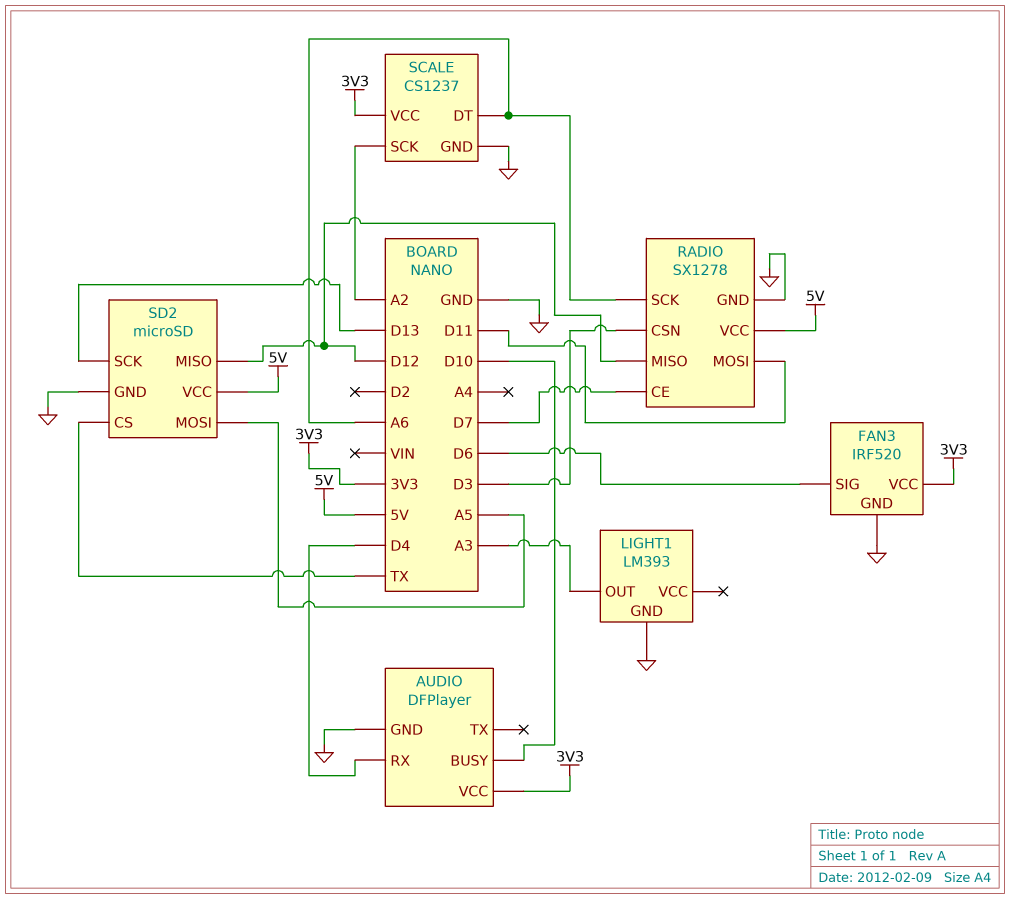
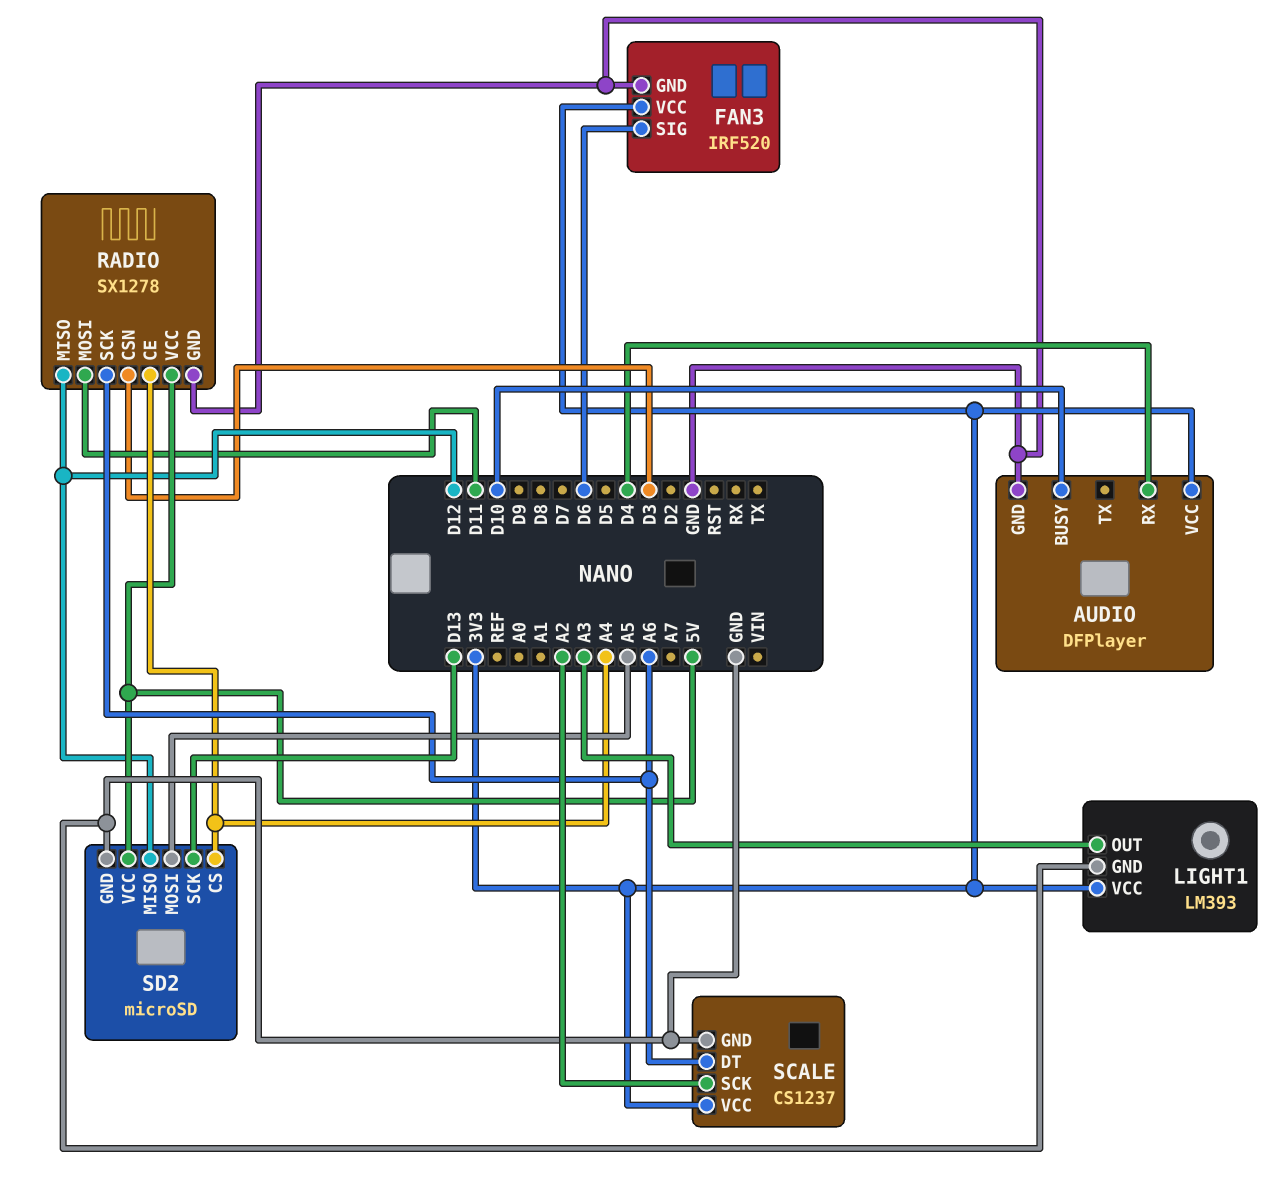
LIGHT1 pin VCC: none -> 3V3
RADIO pin CE: D7 -> A4
SD2 pin CS: TX -> A4

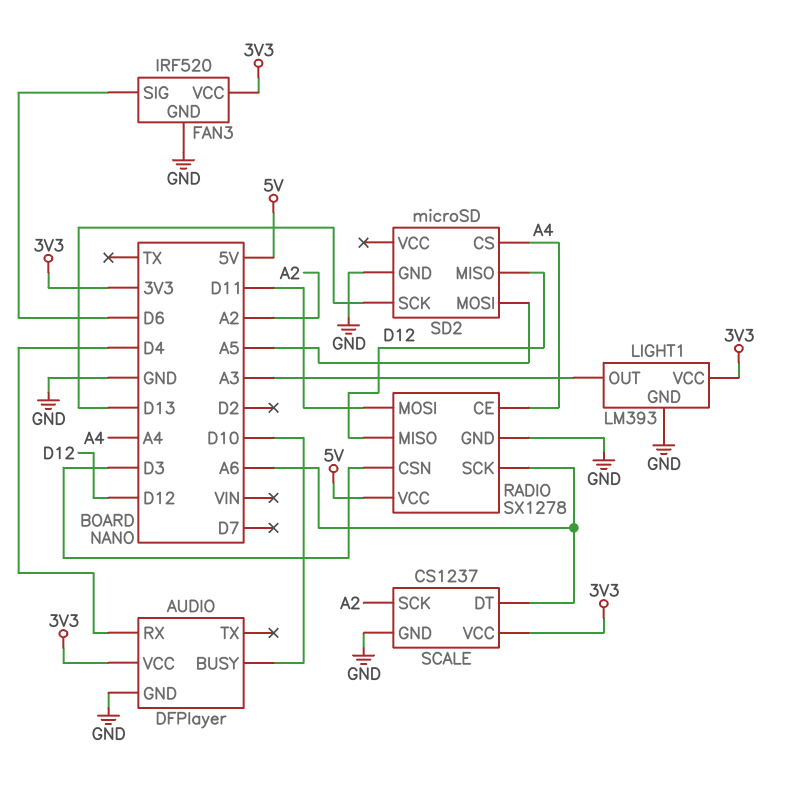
SD2 pin VCC: 5V -> none

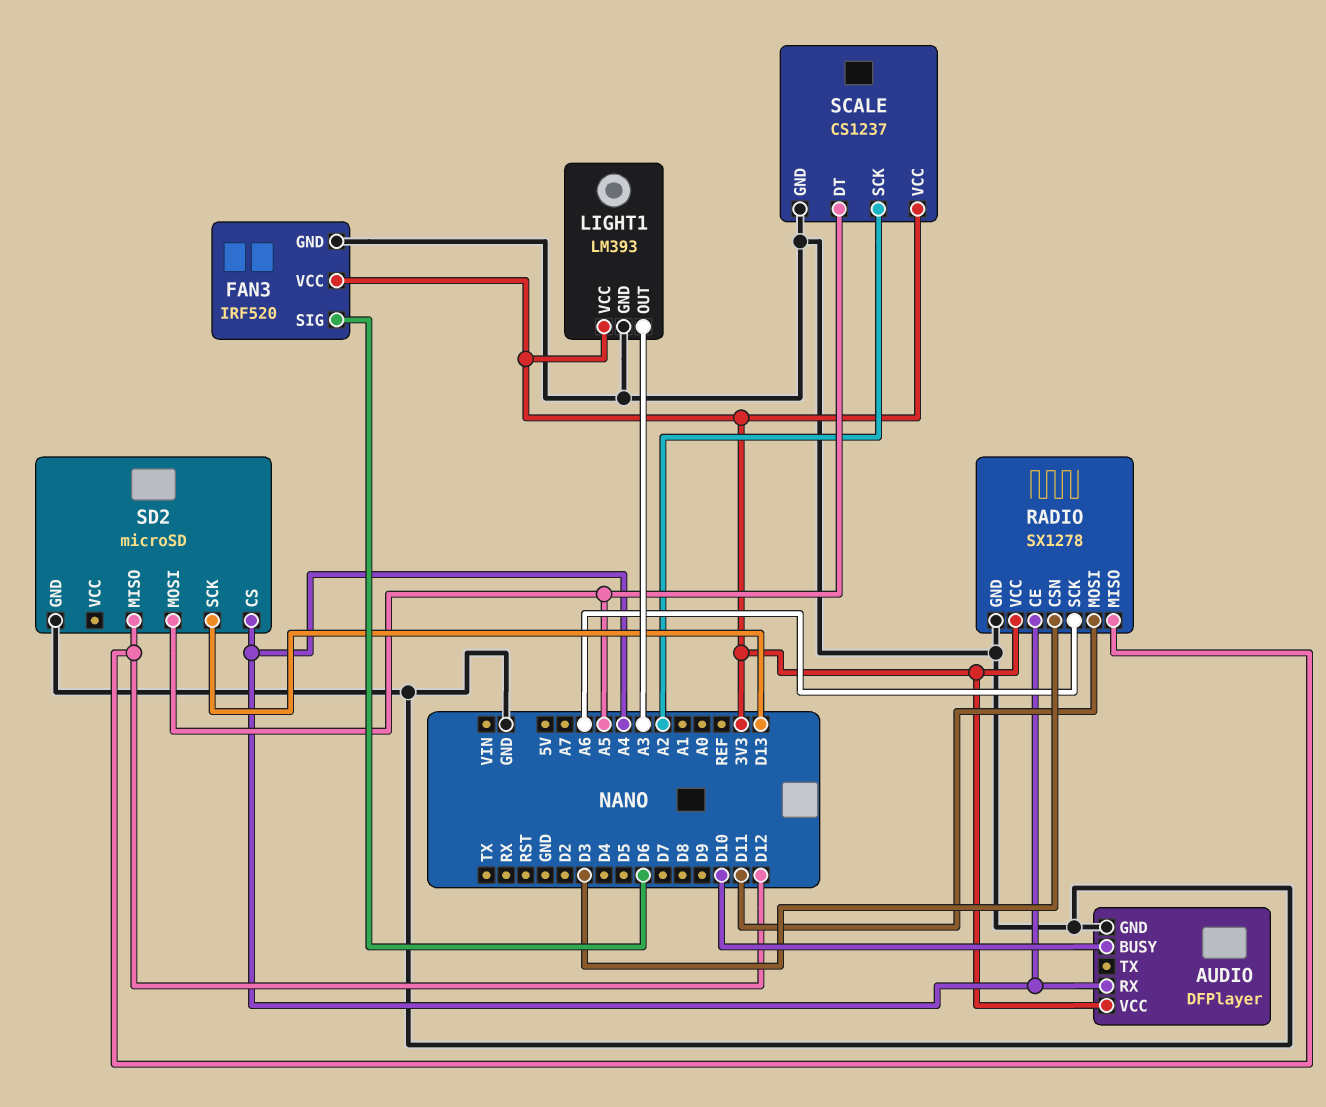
AUDIO pin RX: D4 -> A4
RADIO pin VCC: 5V -> 3V3
SCALE pin DT: A6 -> A5

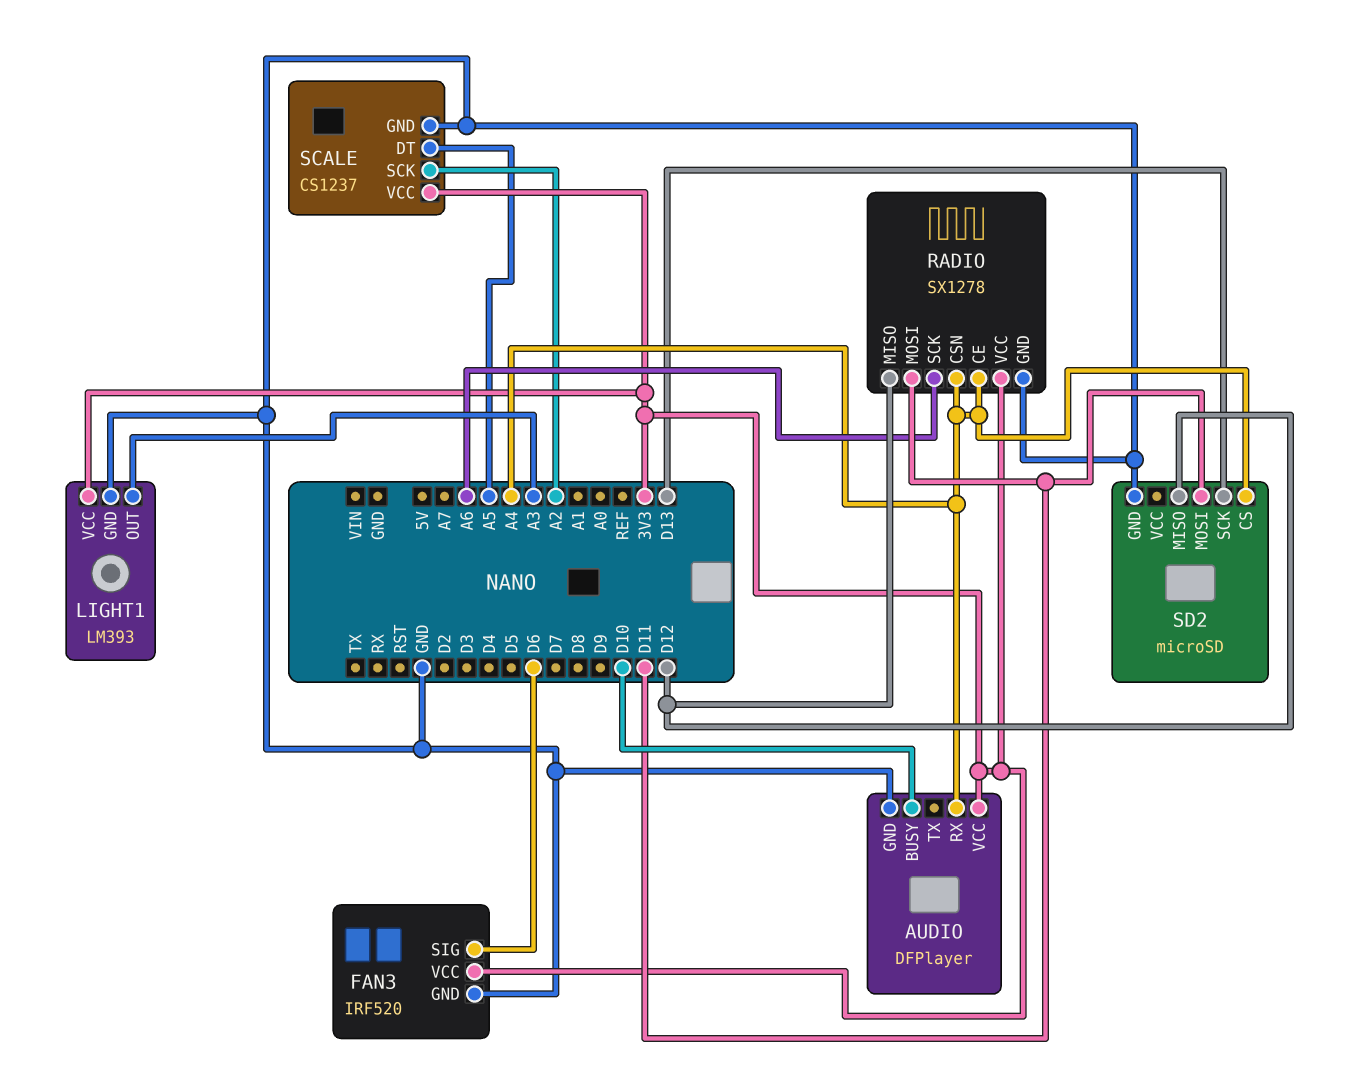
RADIO pin CSN: D3 -> A4
SD2 pin MOSI: A5 -> D11

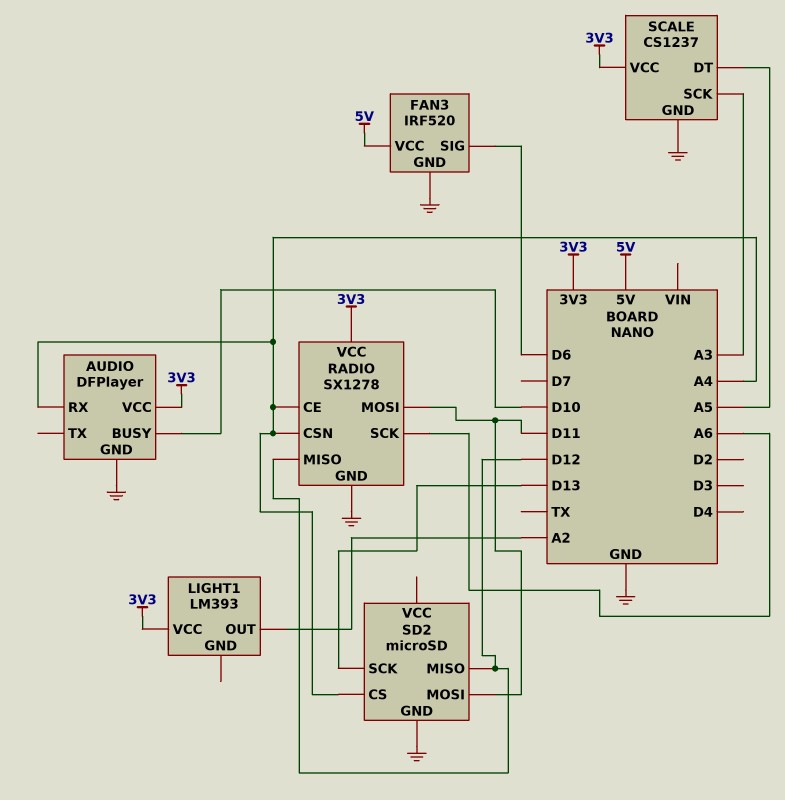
FAN3 pin VCC: 3V3 -> 5V
LIGHT1 pin GND: GND -> none
LIGHT1 pin OUT: A3 -> A2
SCALE pin SCK: A2 -> A3

